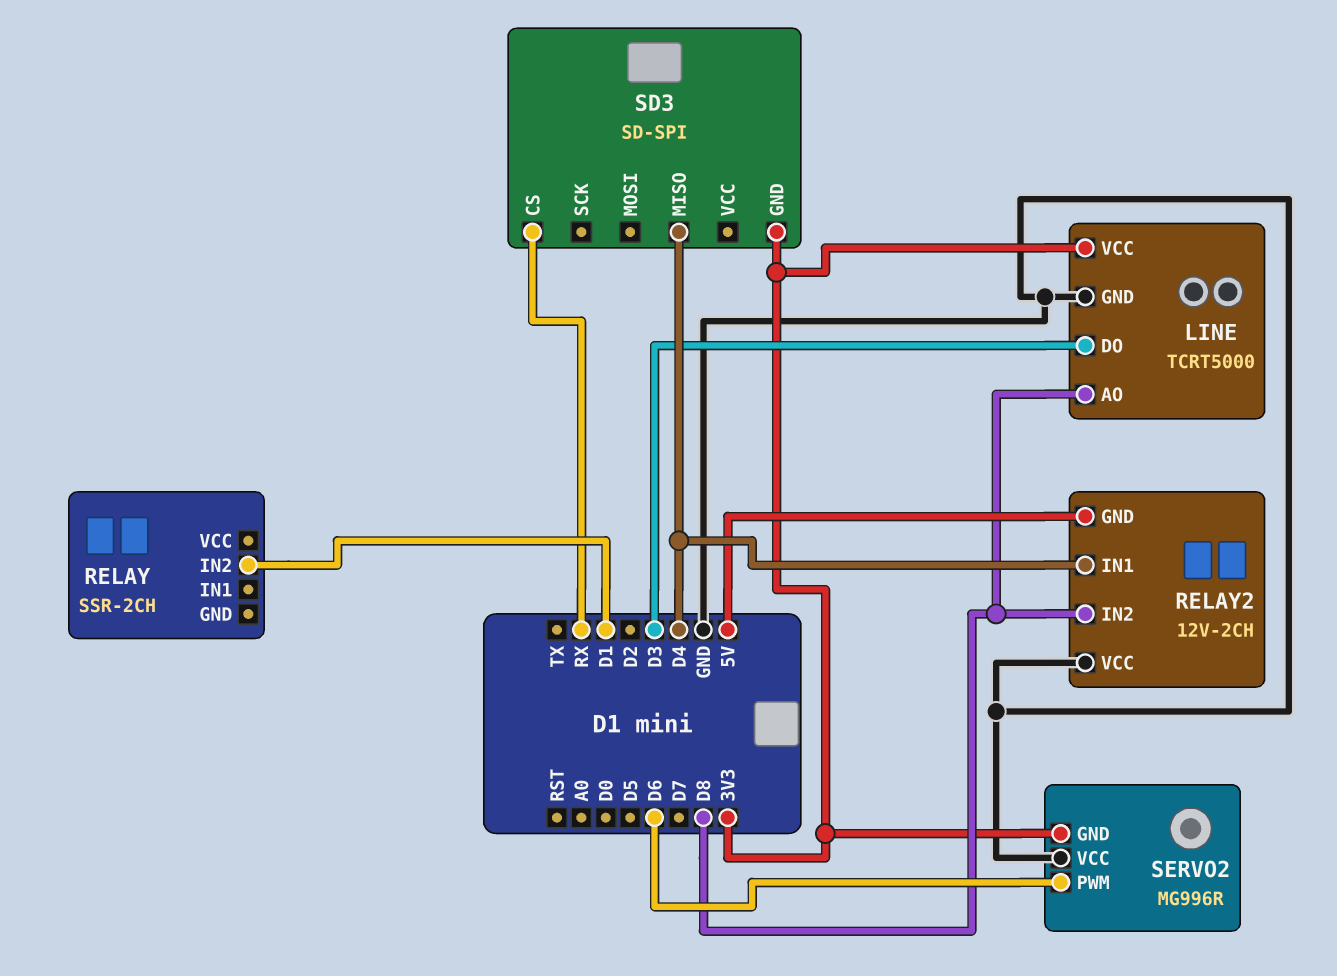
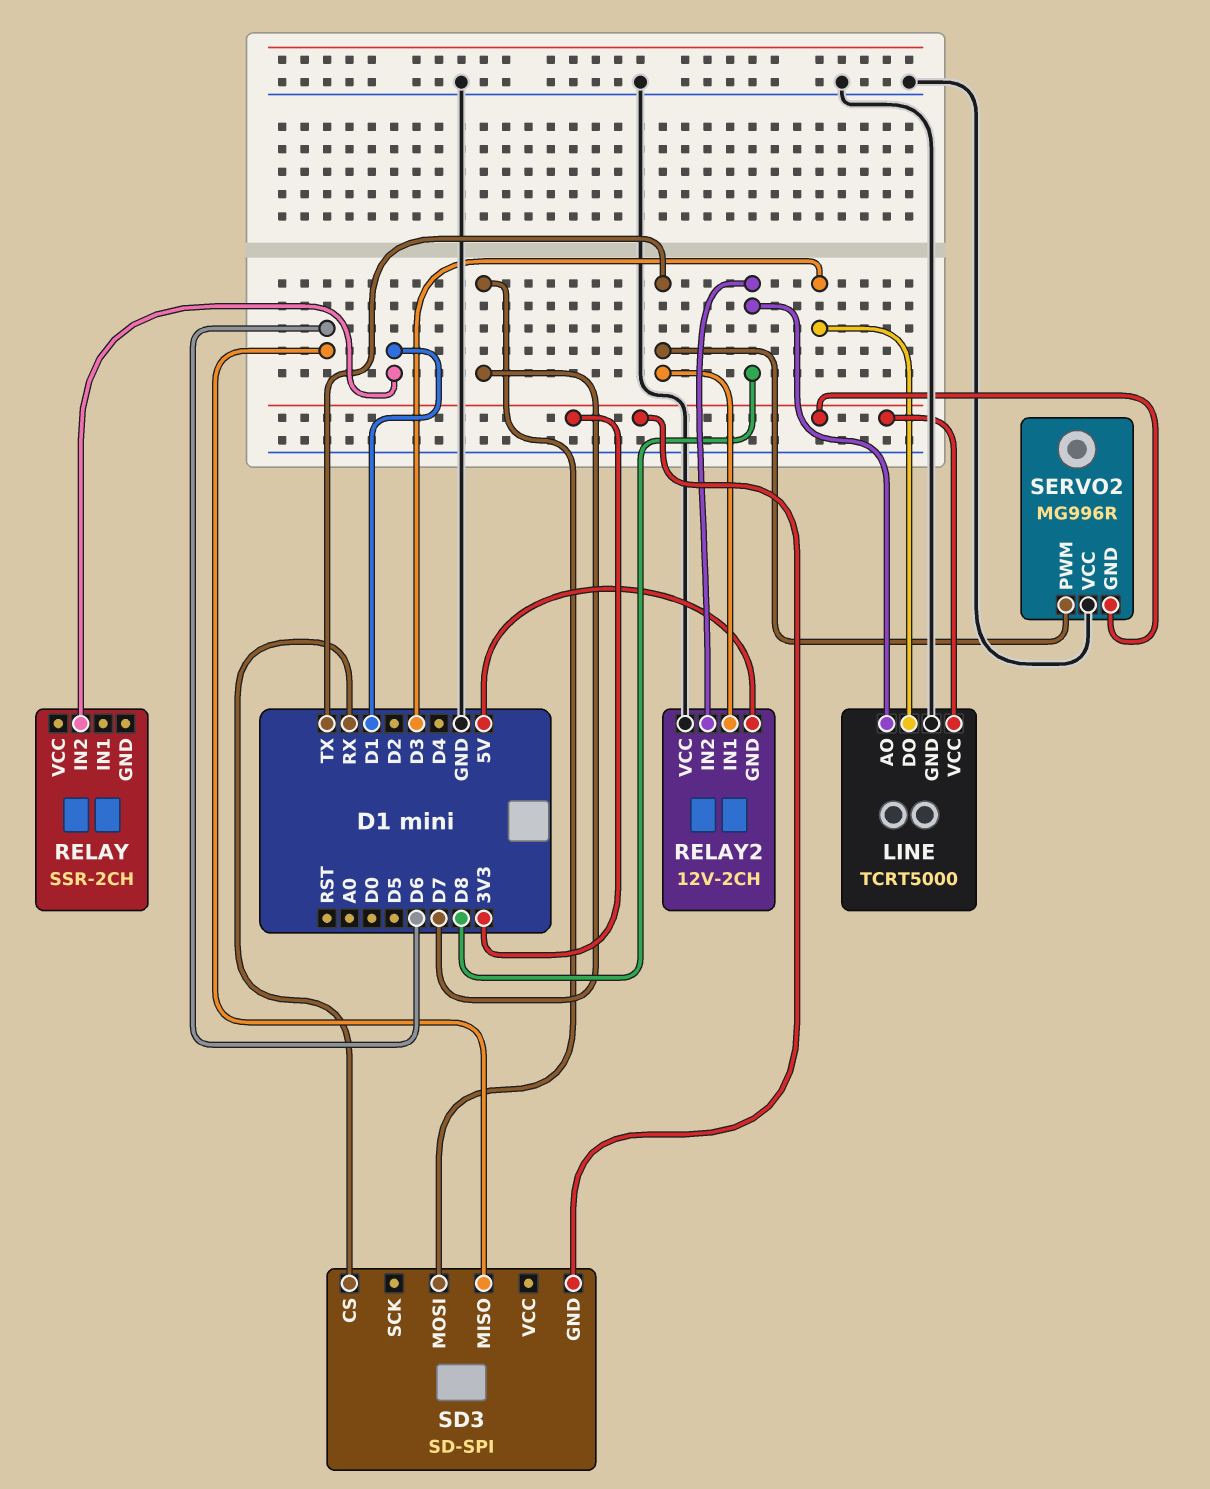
RELAY2 pin IN1: D4 -> TX
SD3 pin MISO: D4 -> D6
SD3 pin MOSI: none -> D7
SERVO2 pin PWM: D6 -> TX

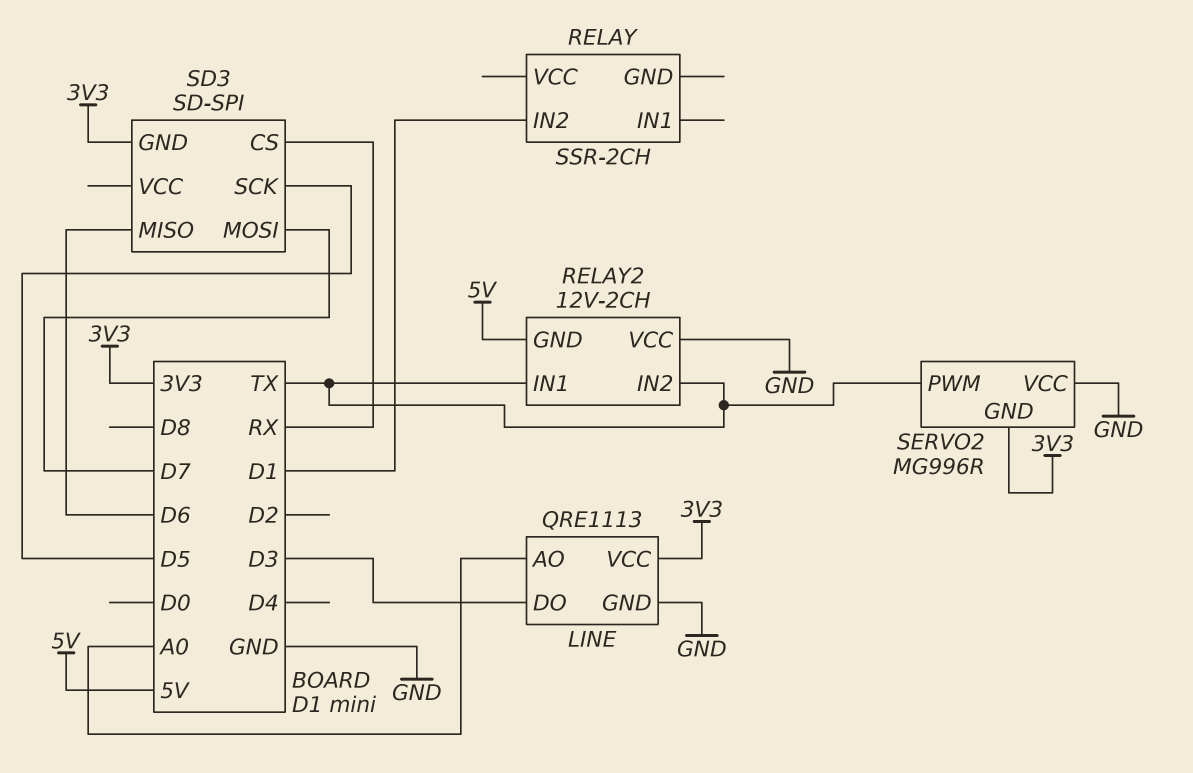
LINE: TCRT5000 -> QRE1113
LINE pin AO: D8 -> A0
RELAY2 pin IN2: D8 -> TX
SD3 pin SCK: none -> D5

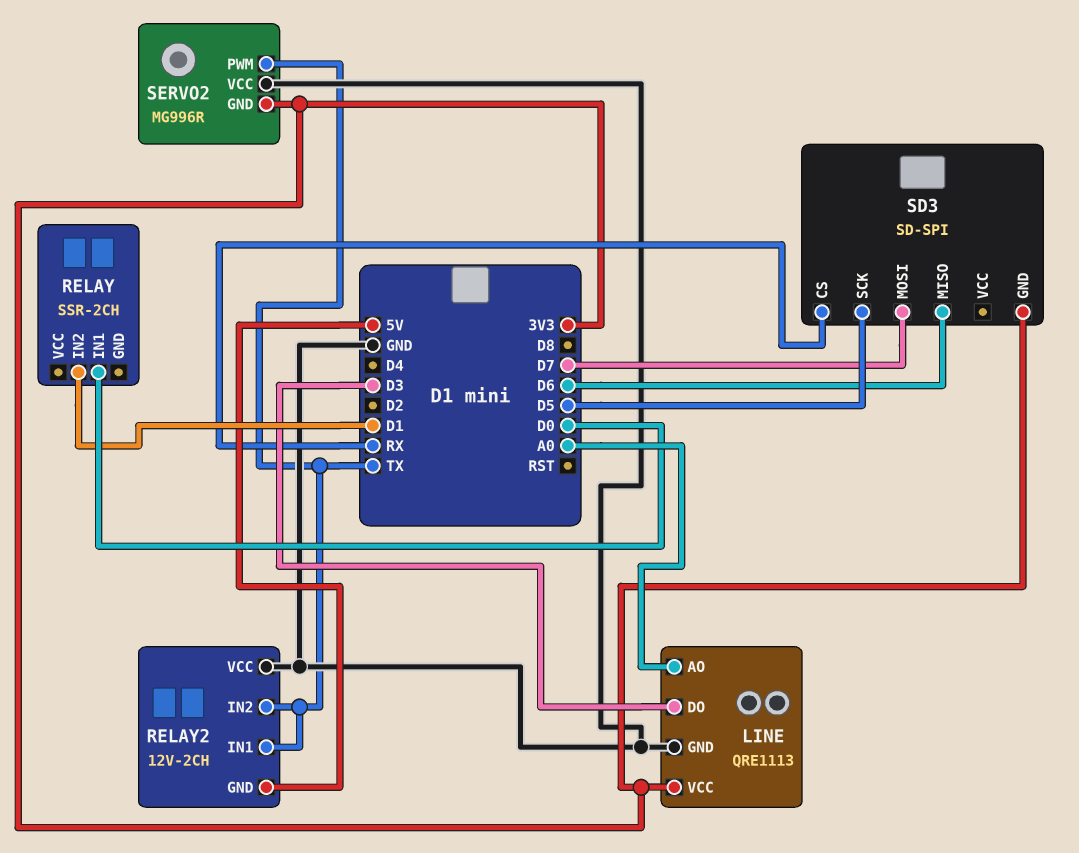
RELAY pin IN1: none -> D0

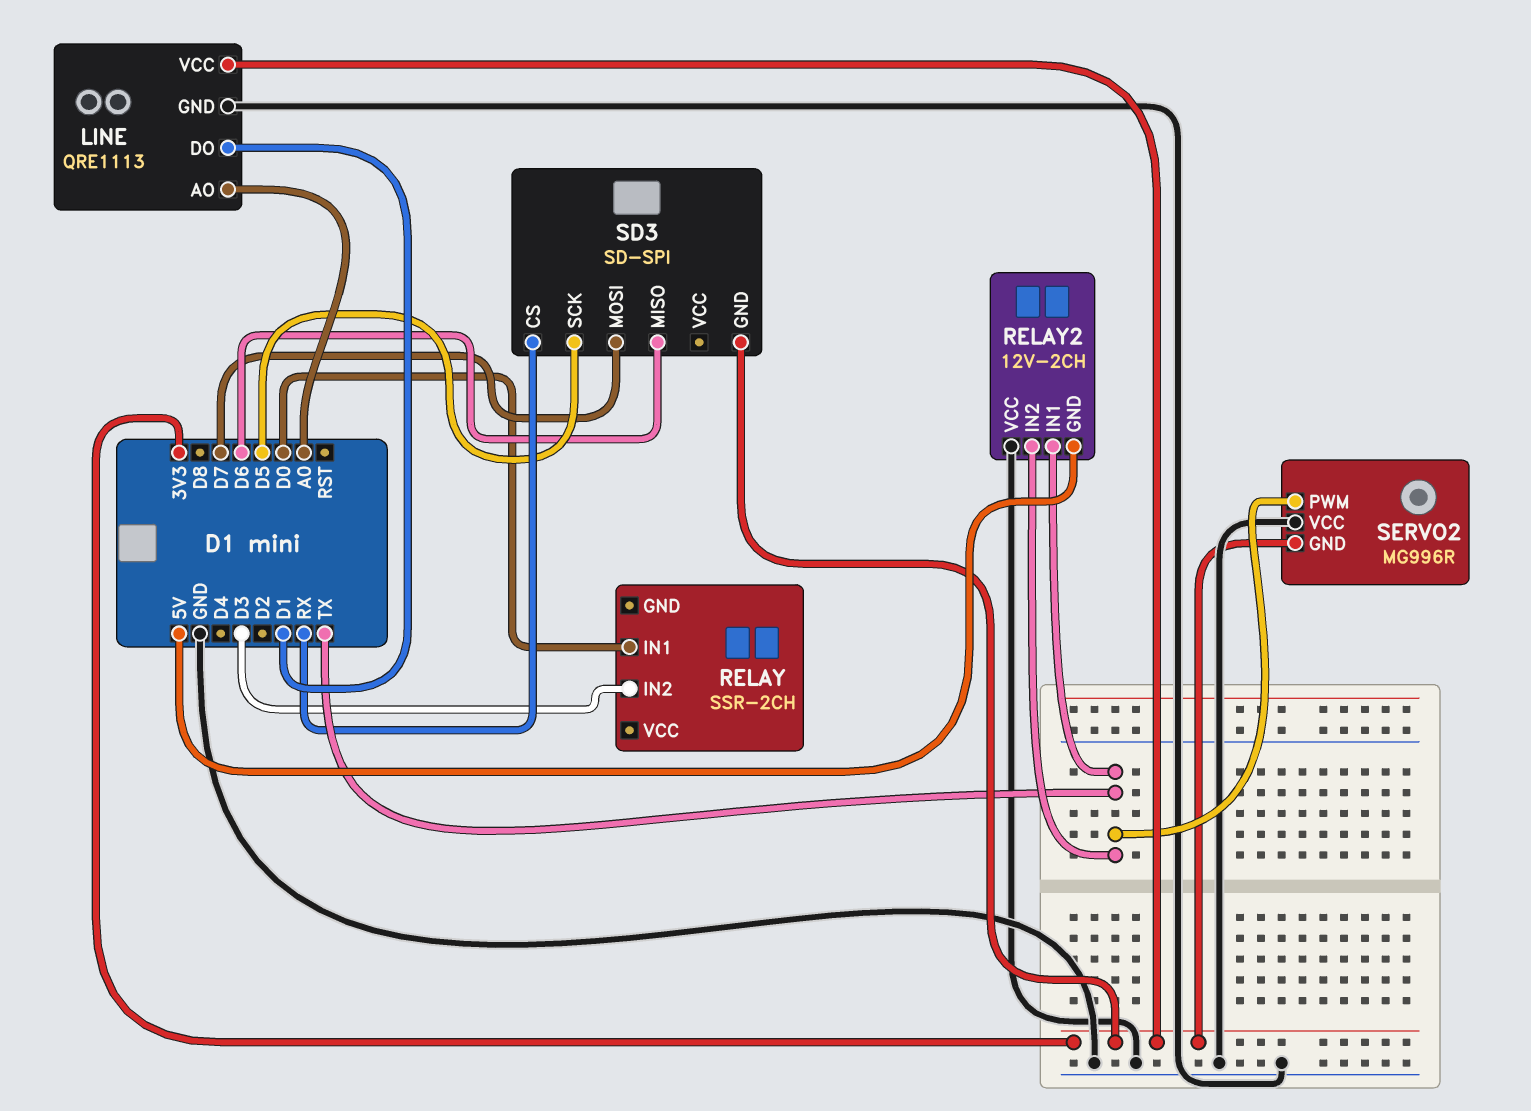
LINE pin DO: D3 -> D1
RELAY pin IN2: D1 -> D3

